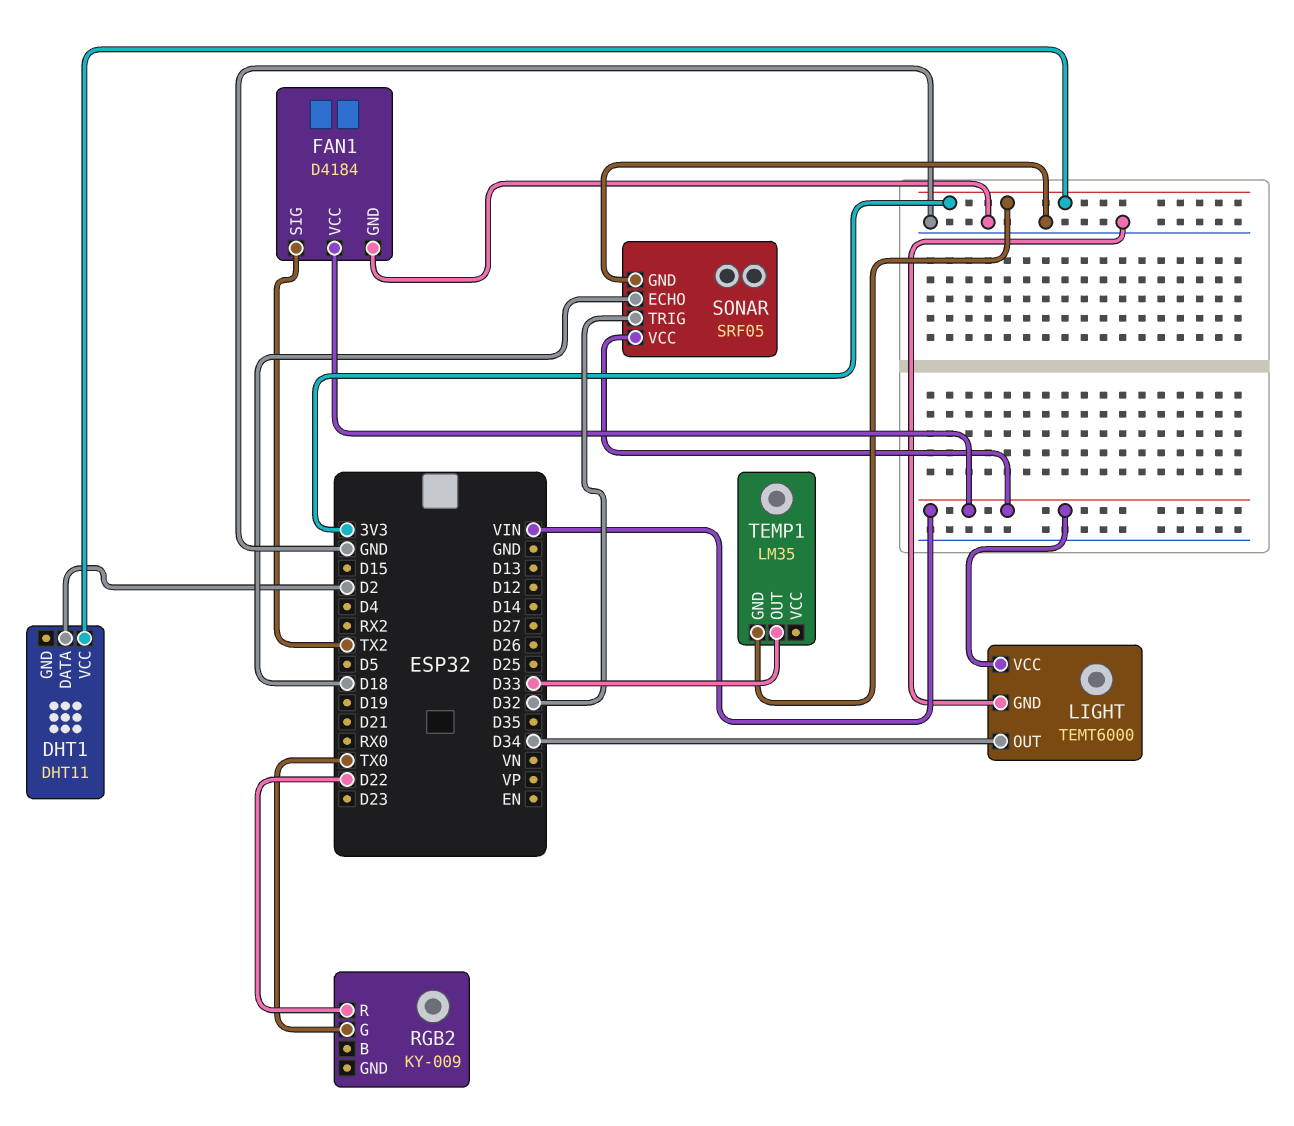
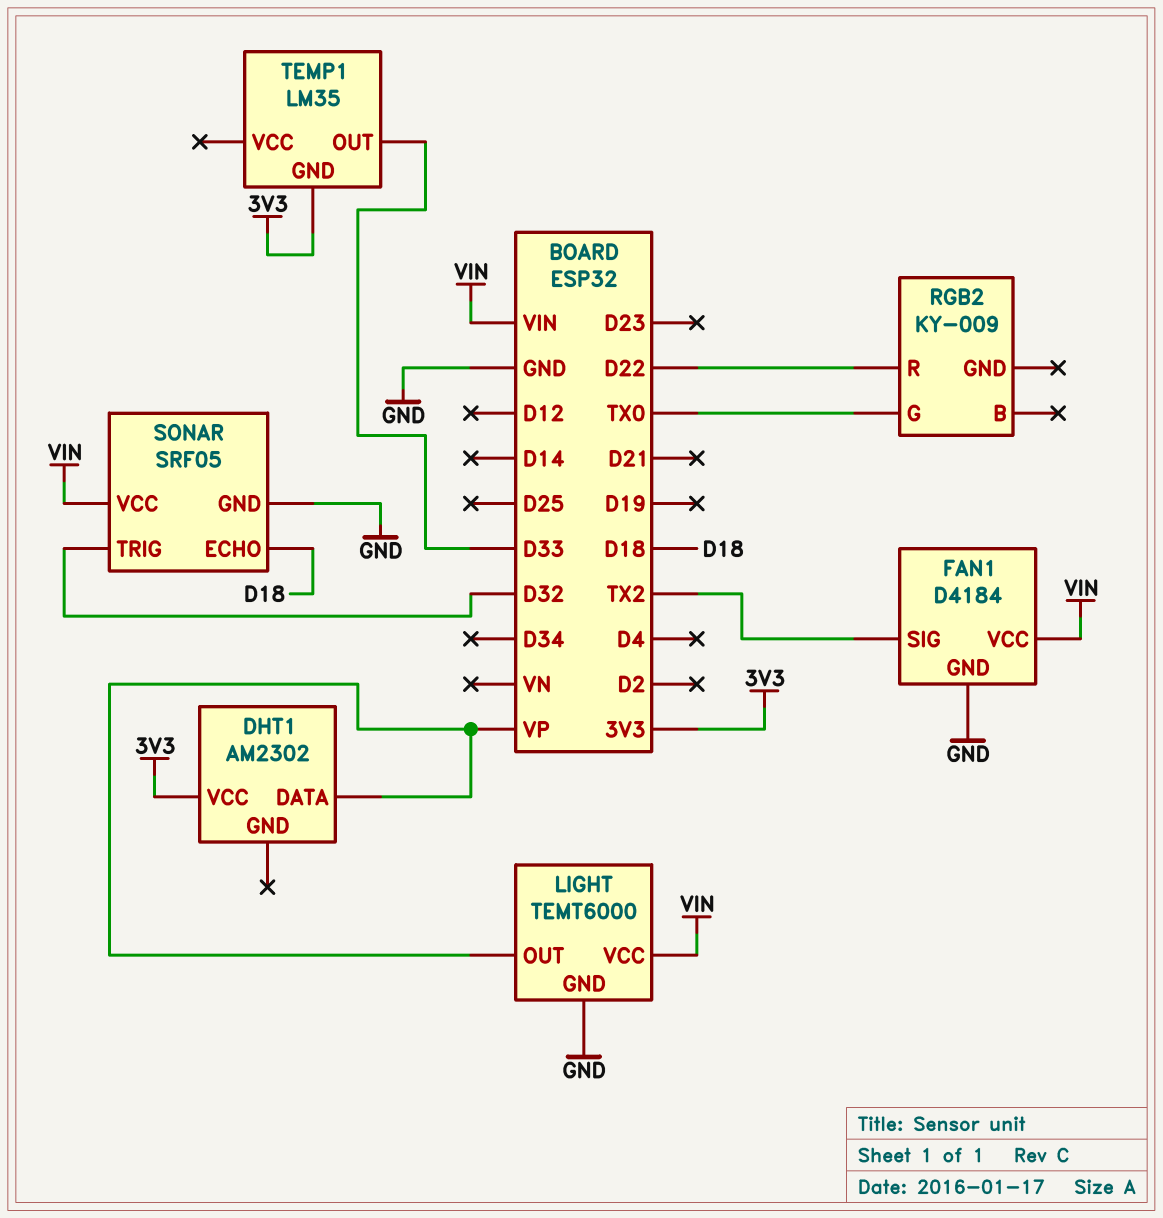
DHT1: DHT11 -> AM2302
DHT1 pin DATA: D2 -> VP
LIGHT pin OUT: D34 -> VP

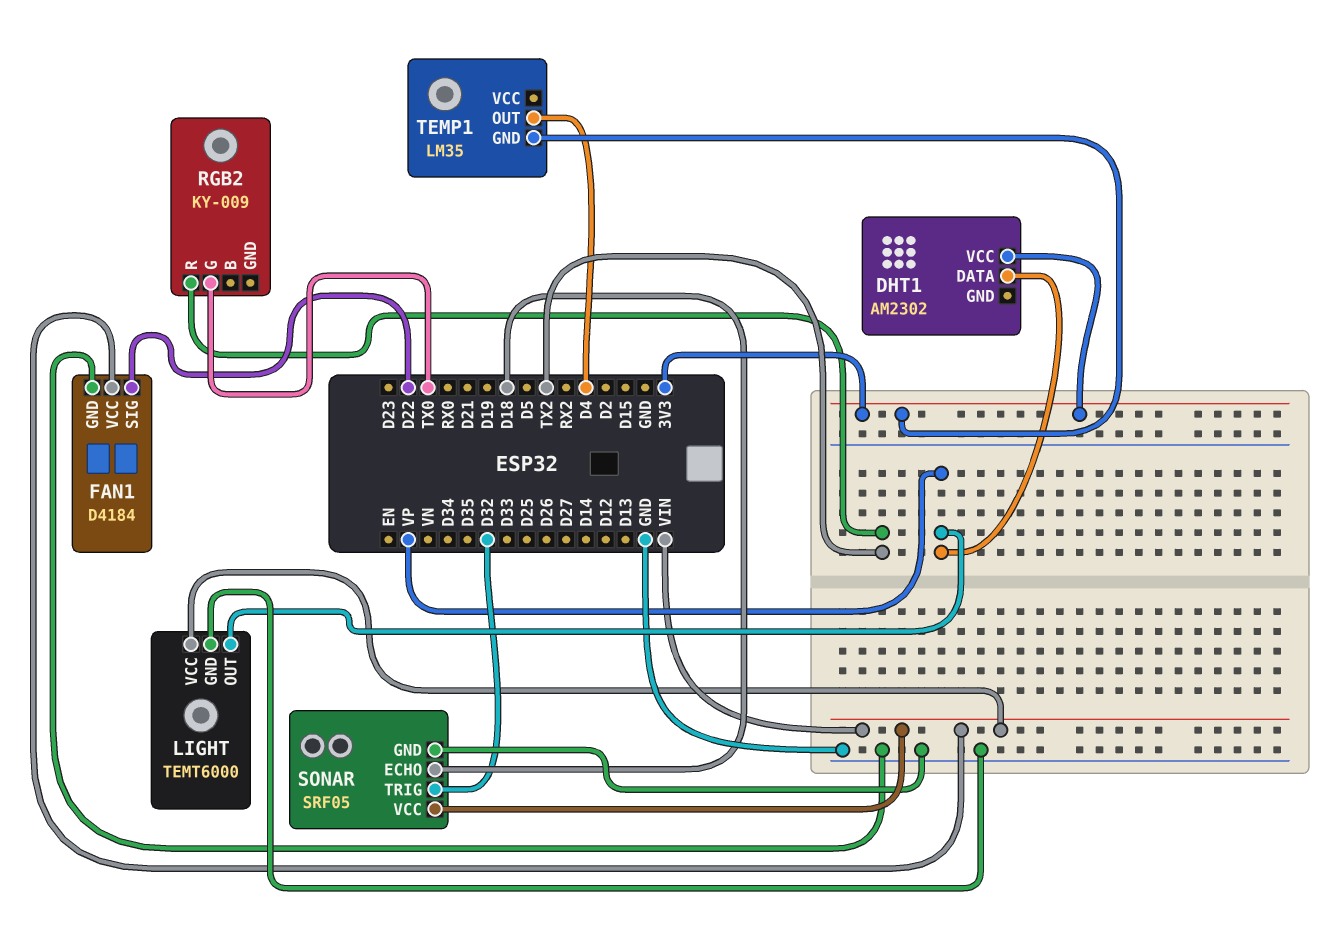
FAN1 pin SIG: TX2 -> D22
RGB2 pin R: D22 -> TX2
TEMP1 pin OUT: D33 -> D4

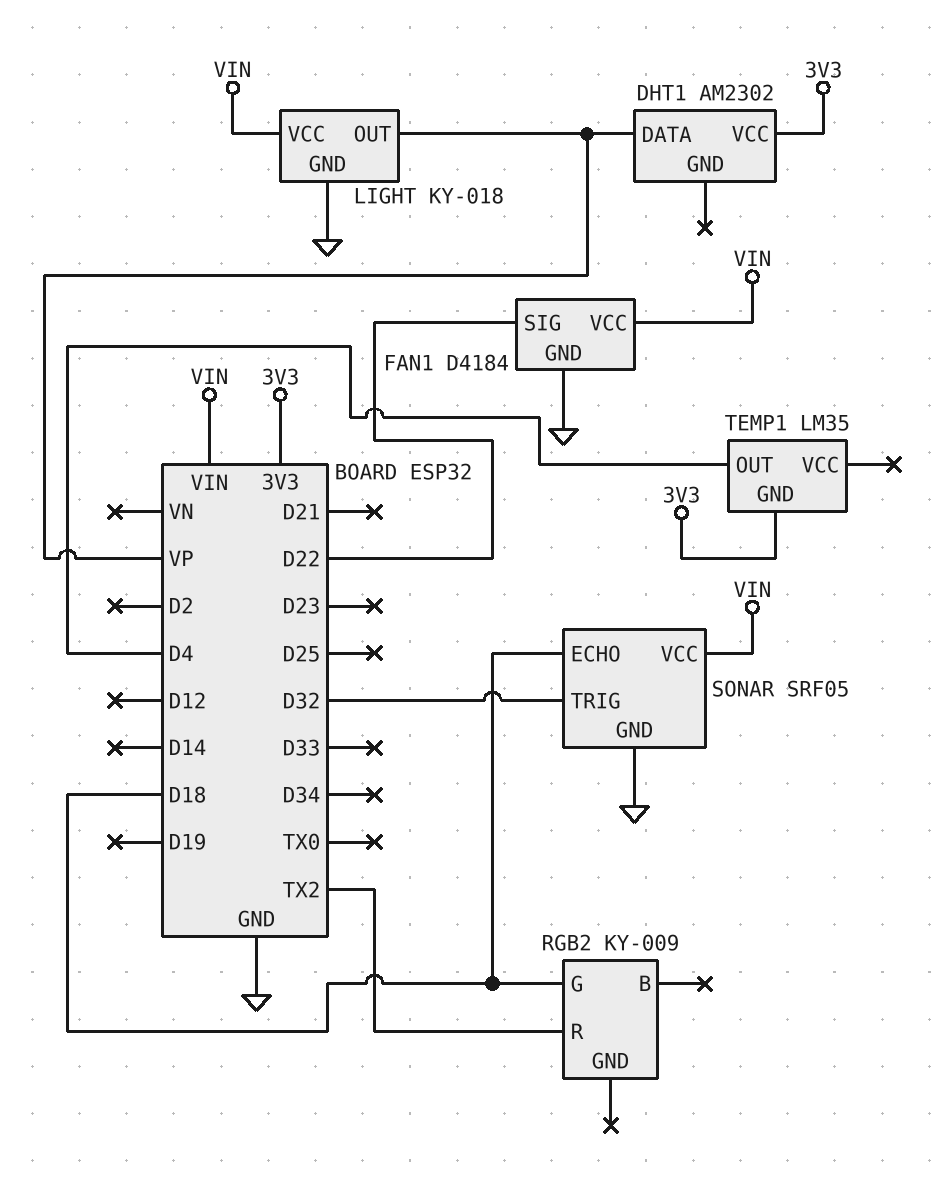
LIGHT: TEMT6000 -> KY-018
RGB2 pin G: TX0 -> D18

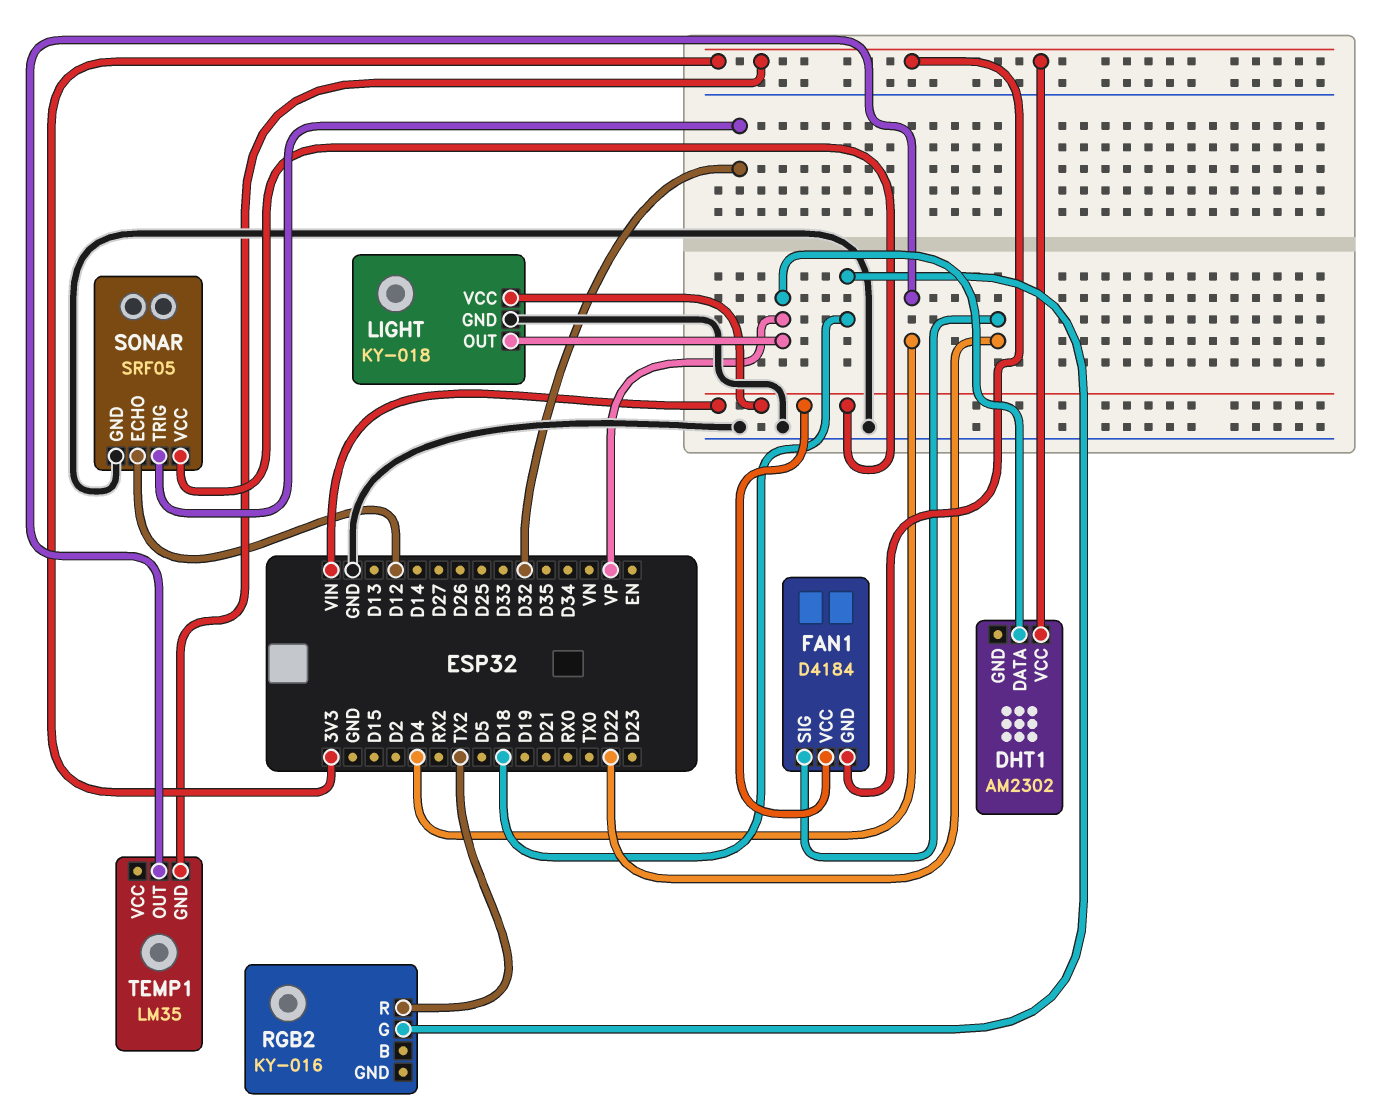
FAN1 pin GND: GND -> 3V3
RGB2: KY-009 -> KY-016
SONAR pin ECHO: D18 -> D12

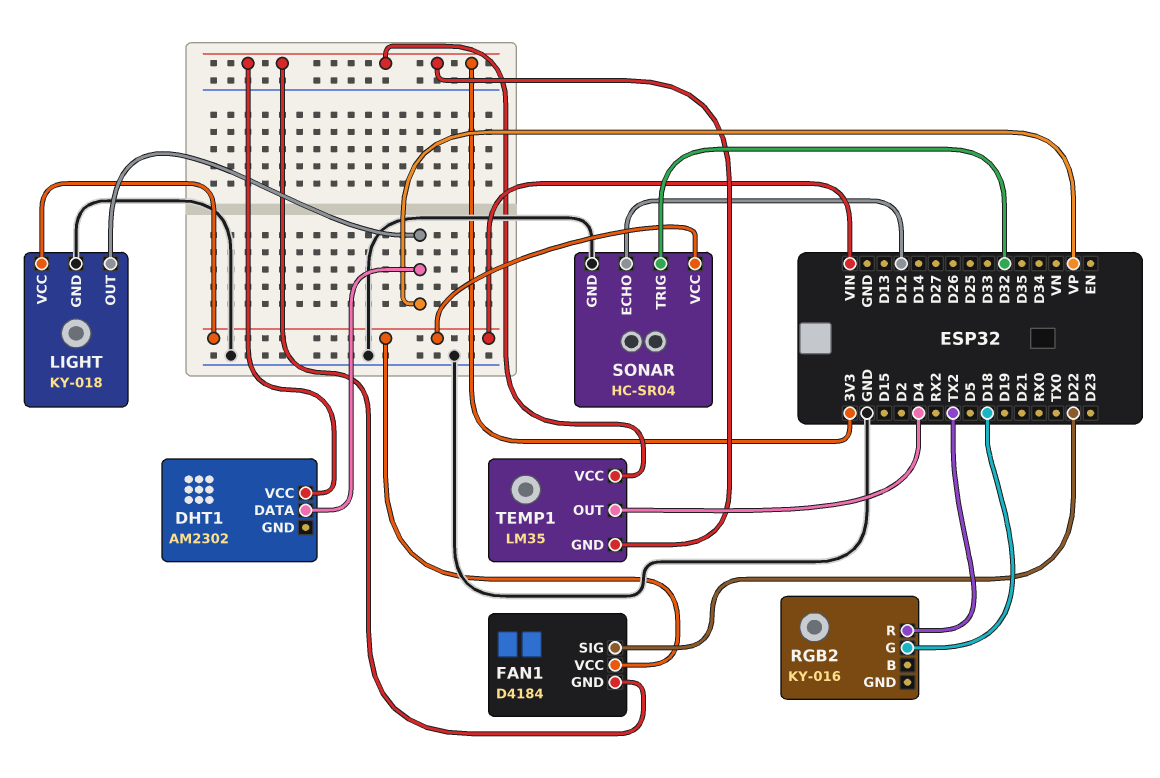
SONAR: SRF05 -> HC-SR04
TEMP1 pin VCC: none -> 3V3

